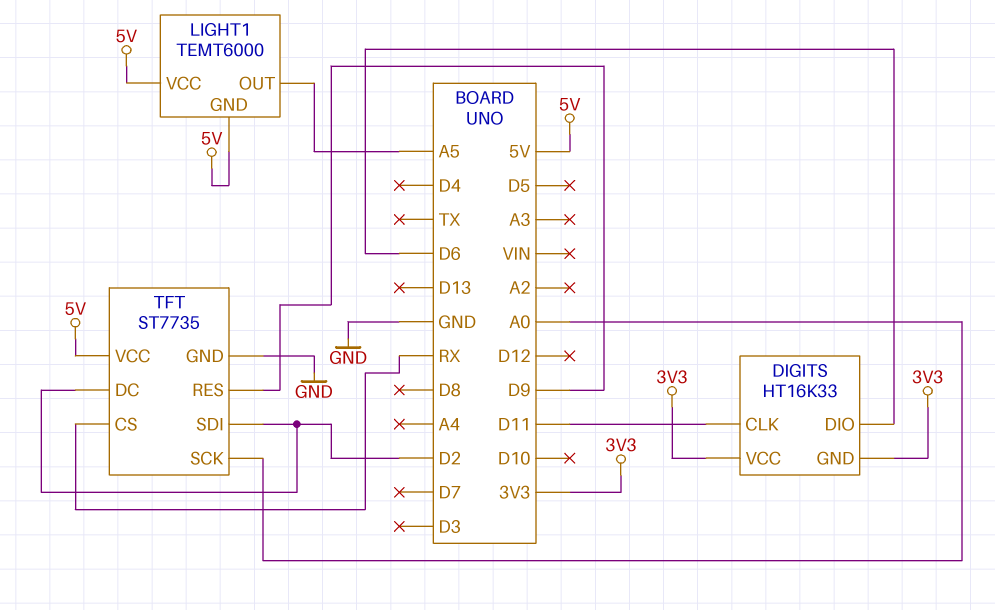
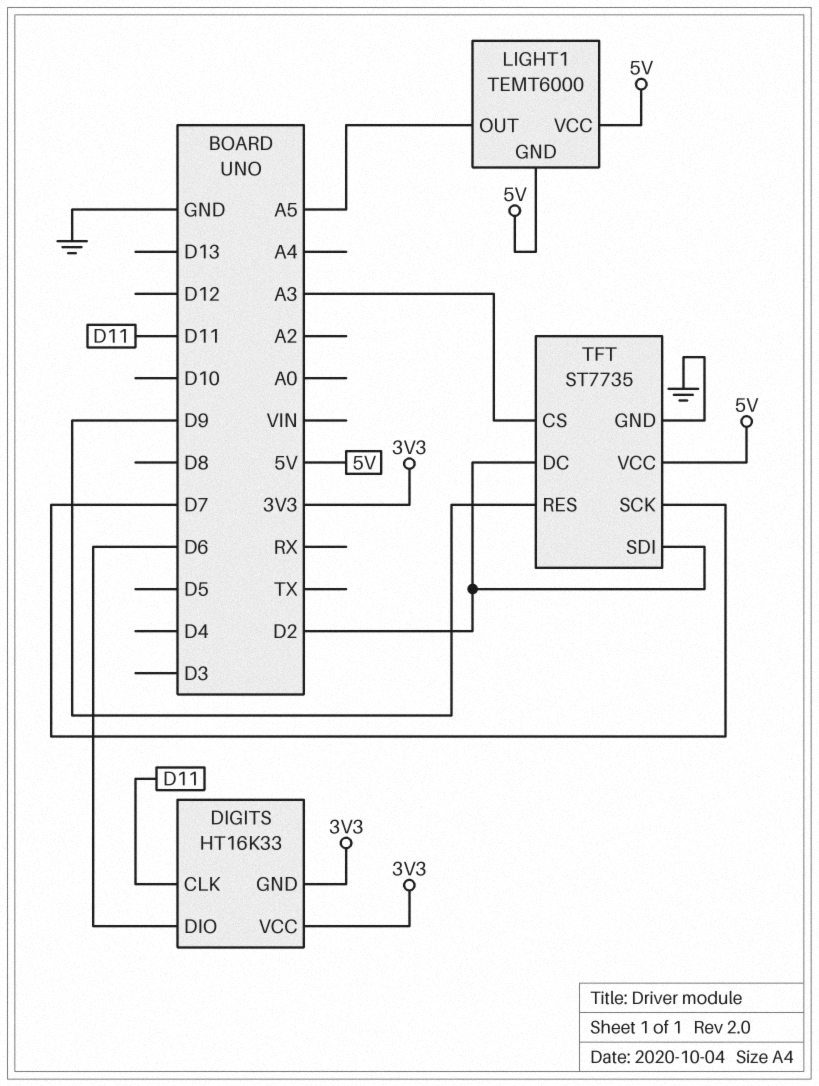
TFT pin CS: RX -> A3
TFT pin SCK: A0 -> D7

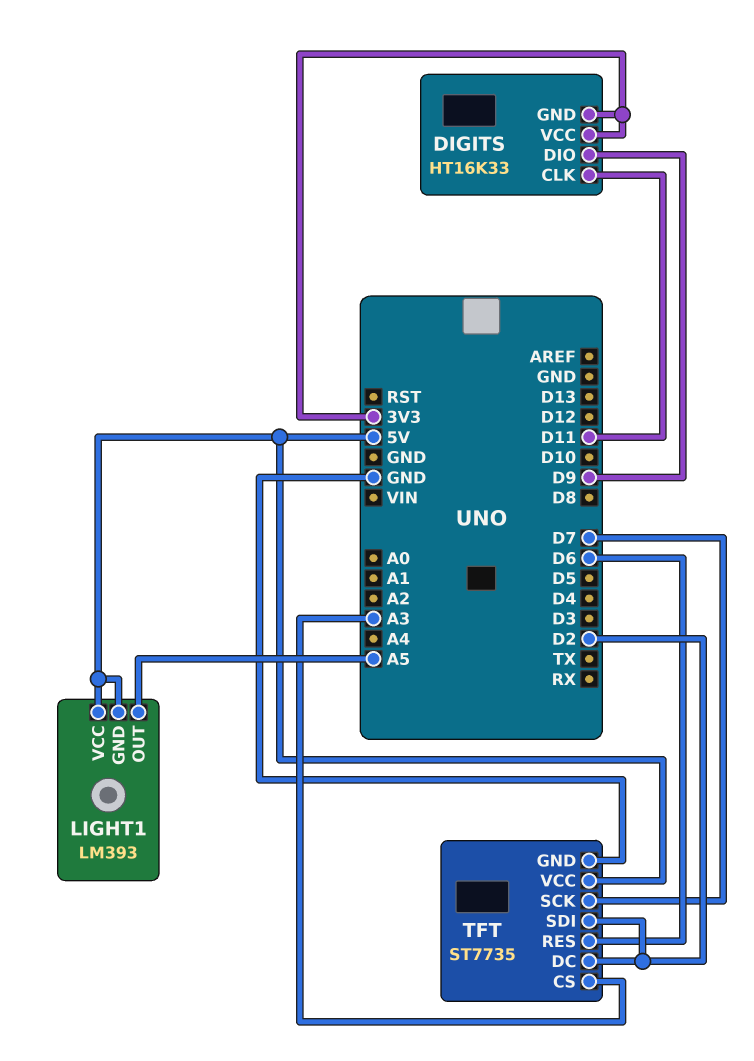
DIGITS pin DIO: D6 -> D9
LIGHT1: TEMT6000 -> LM393
TFT pin RES: D9 -> D6

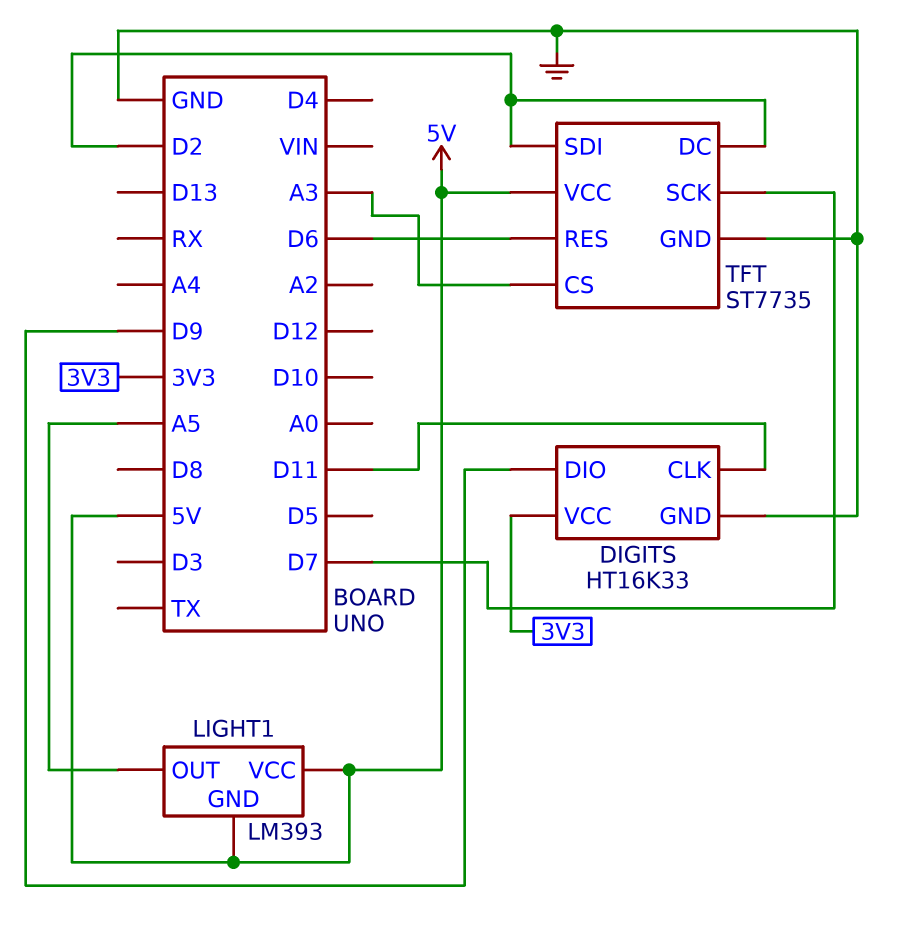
DIGITS pin GND: 3V3 -> GND

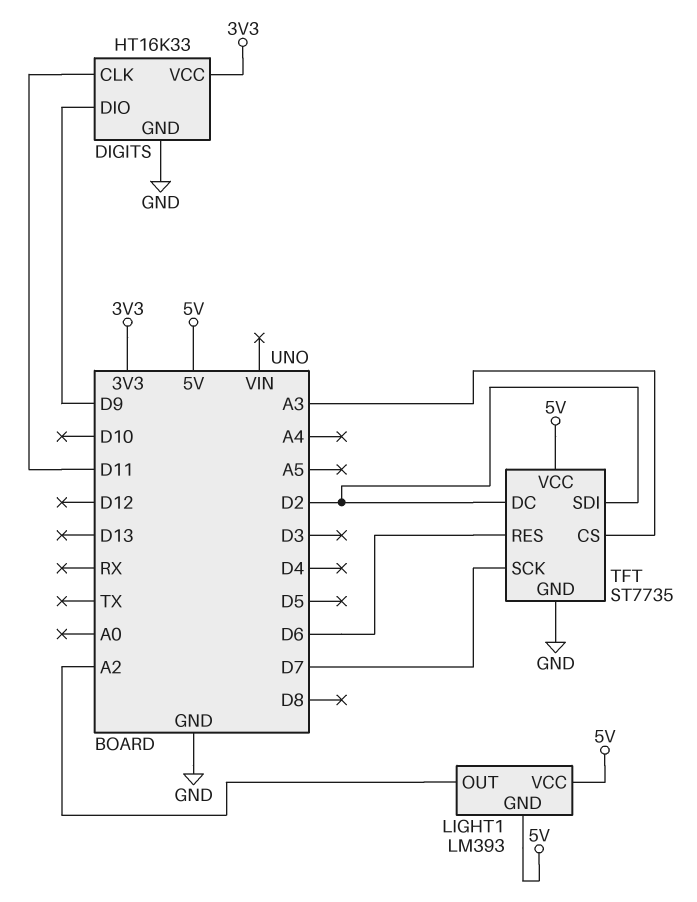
LIGHT1 pin OUT: A5 -> A2

